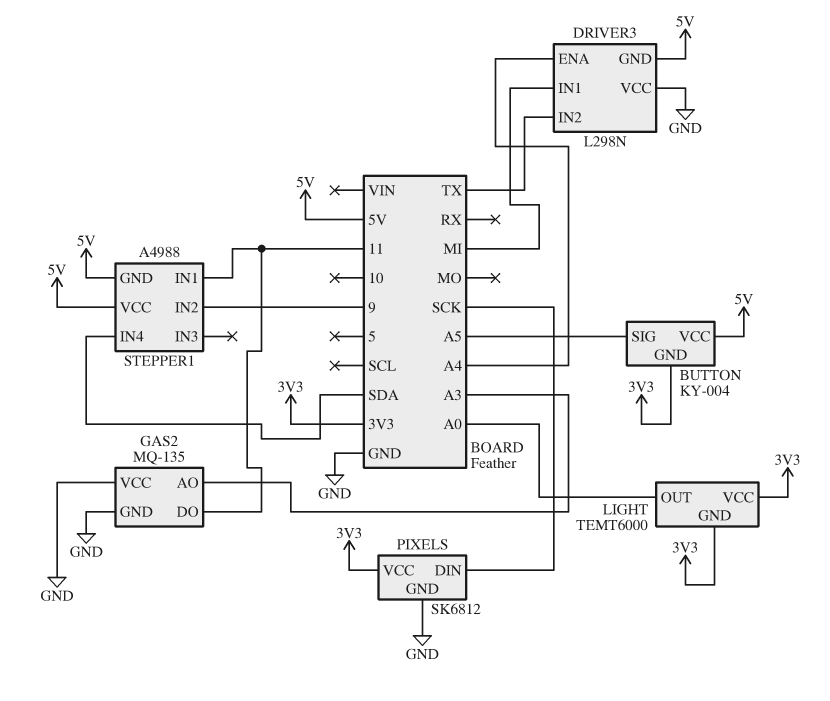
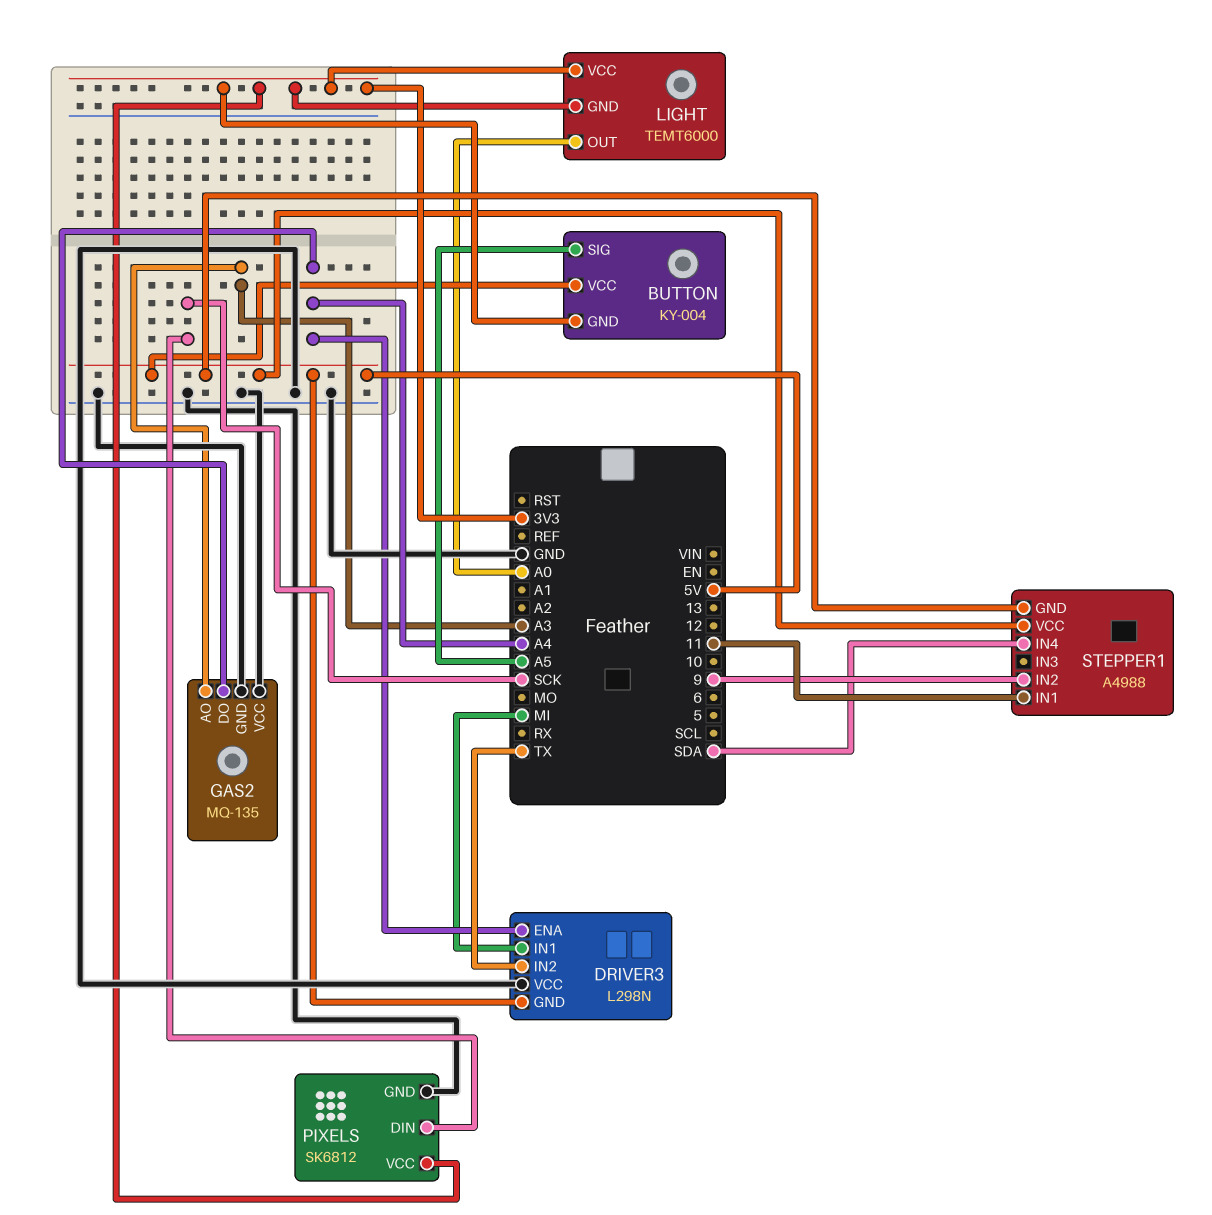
GAS2 pin DO: 11 -> A4

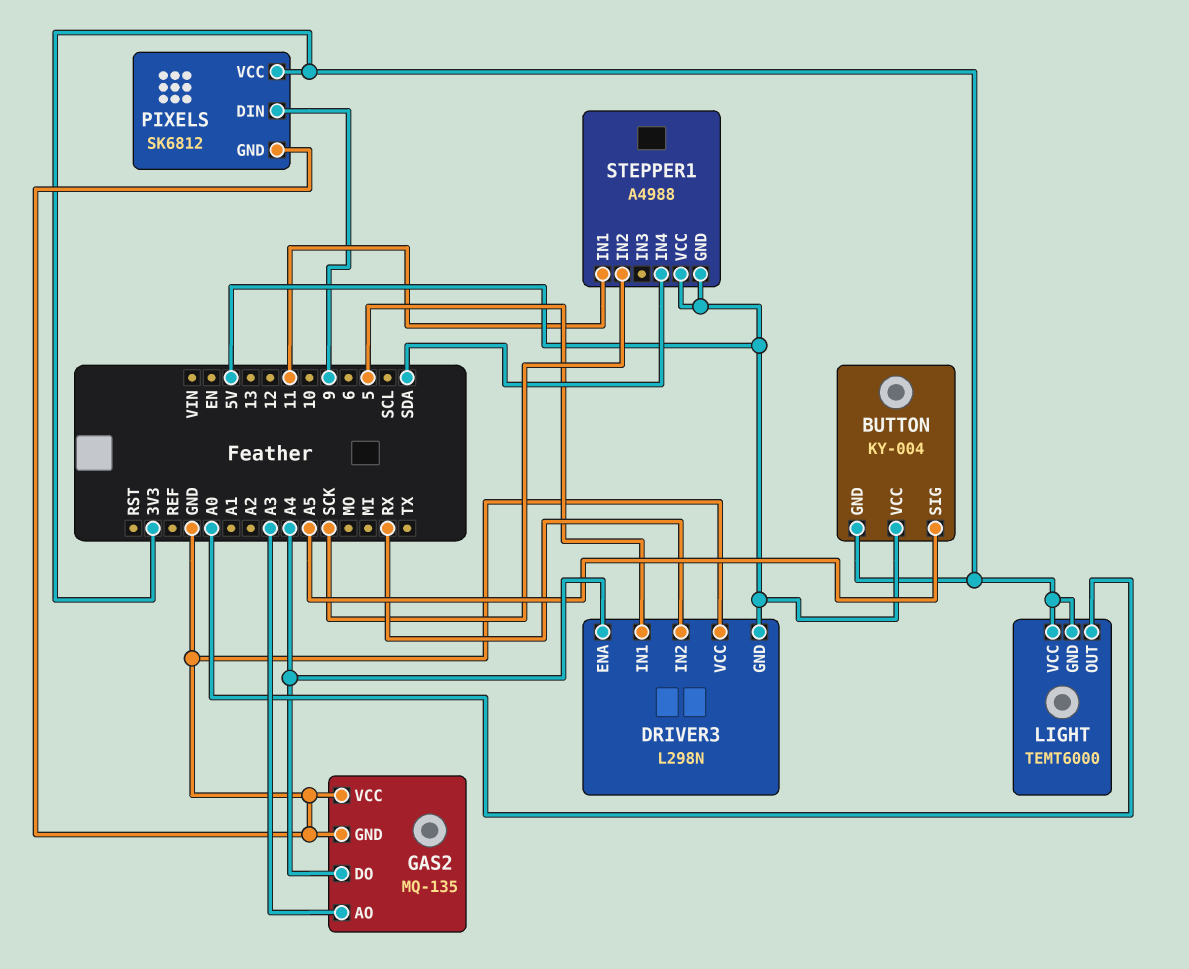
DRIVER3 pin IN1: MI -> 5
DRIVER3 pin IN2: TX -> RX
PIXELS pin DIN: SCK -> 9
STEPPER1 pin IN2: 9 -> SCK

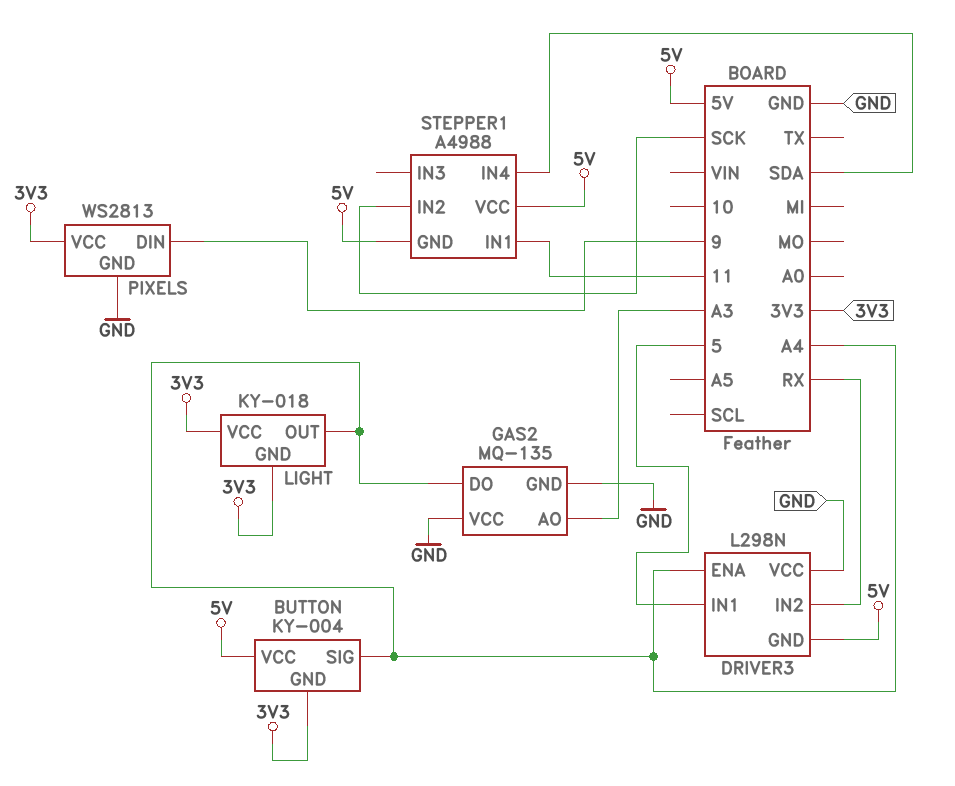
BUTTON pin SIG: A5 -> A4
LIGHT: TEMT6000 -> KY-018
LIGHT pin OUT: A0 -> A4
PIXELS: SK6812 -> WS2813

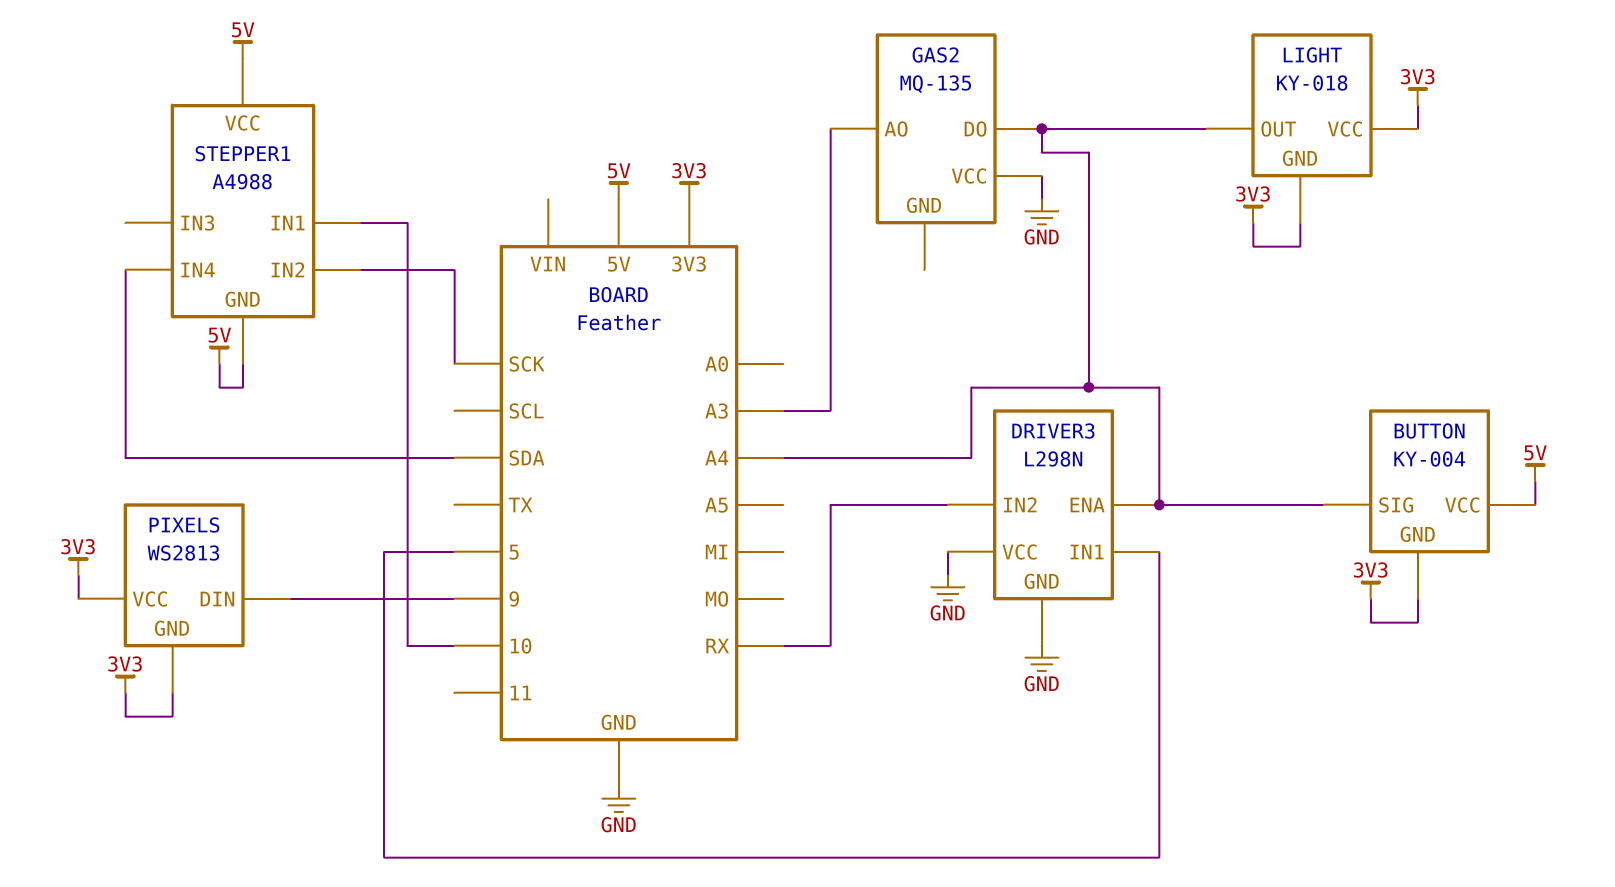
DRIVER3 pin GND: 5V -> GND
GAS2 pin GND: GND -> none
PIXELS pin GND: GND -> 3V3
STEPPER1 pin IN1: 11 -> 10

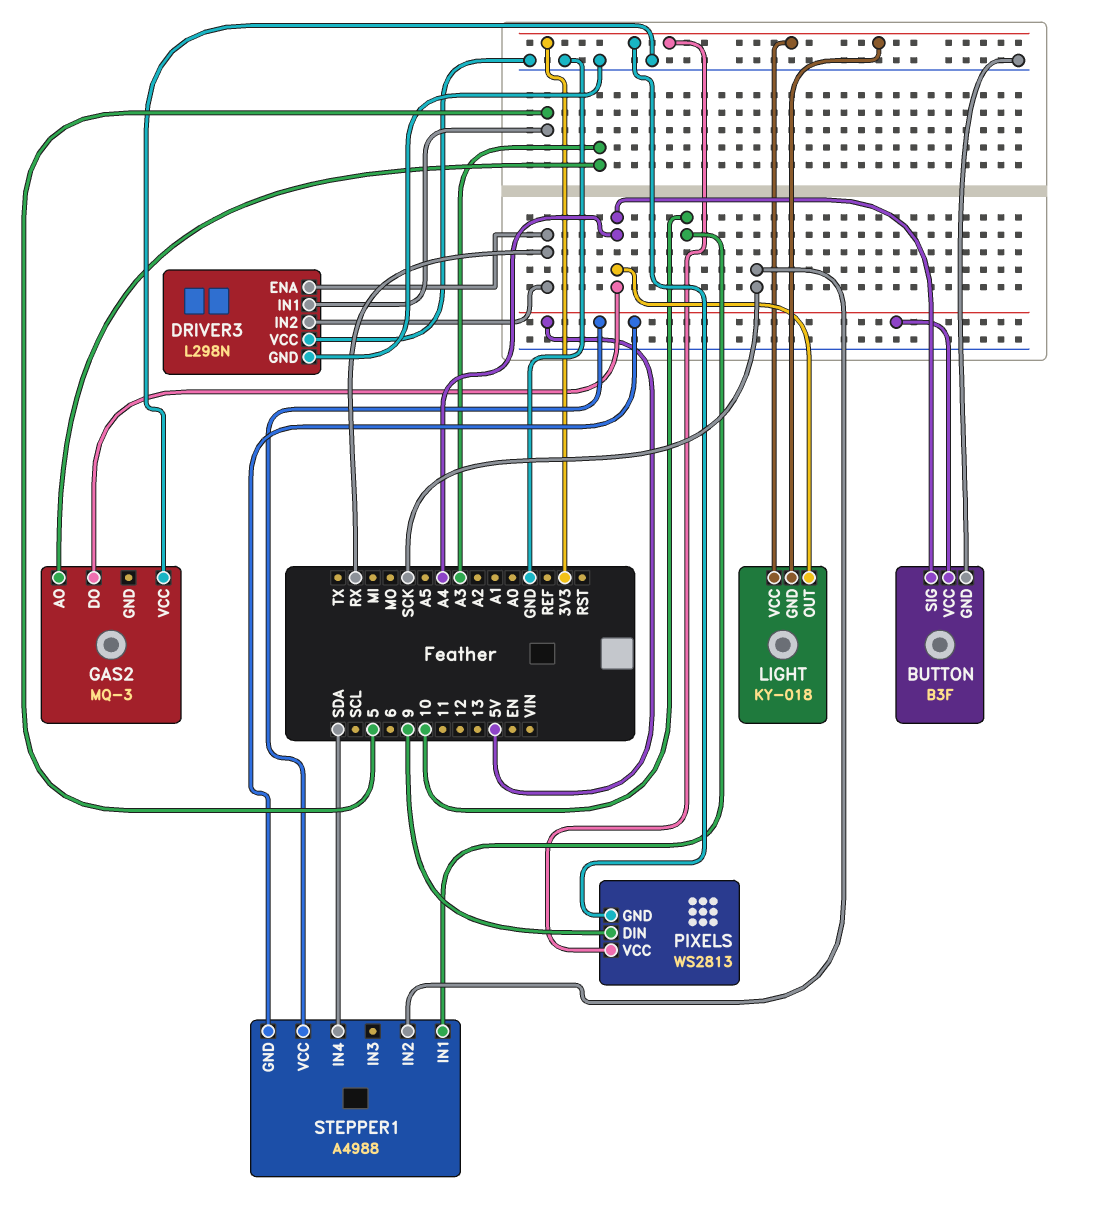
BUTTON: KY-004 -> B3F
BUTTON pin GND: 3V3 -> GND
DRIVER3 pin ENA: A4 -> RX
GAS2: MQ-135 -> MQ-3

